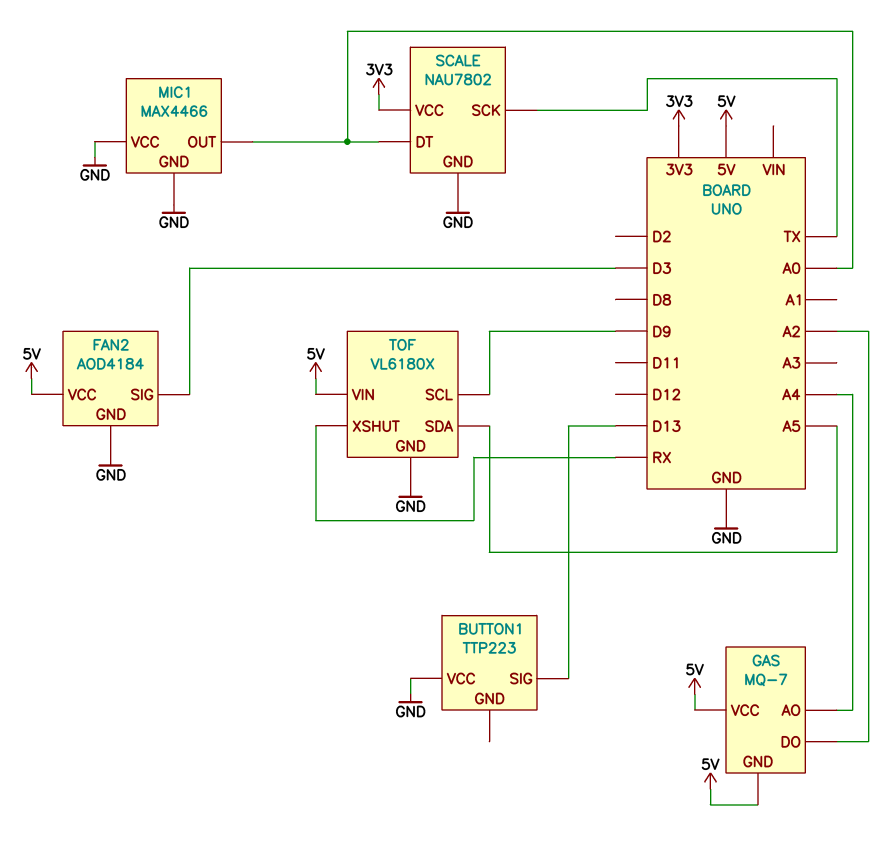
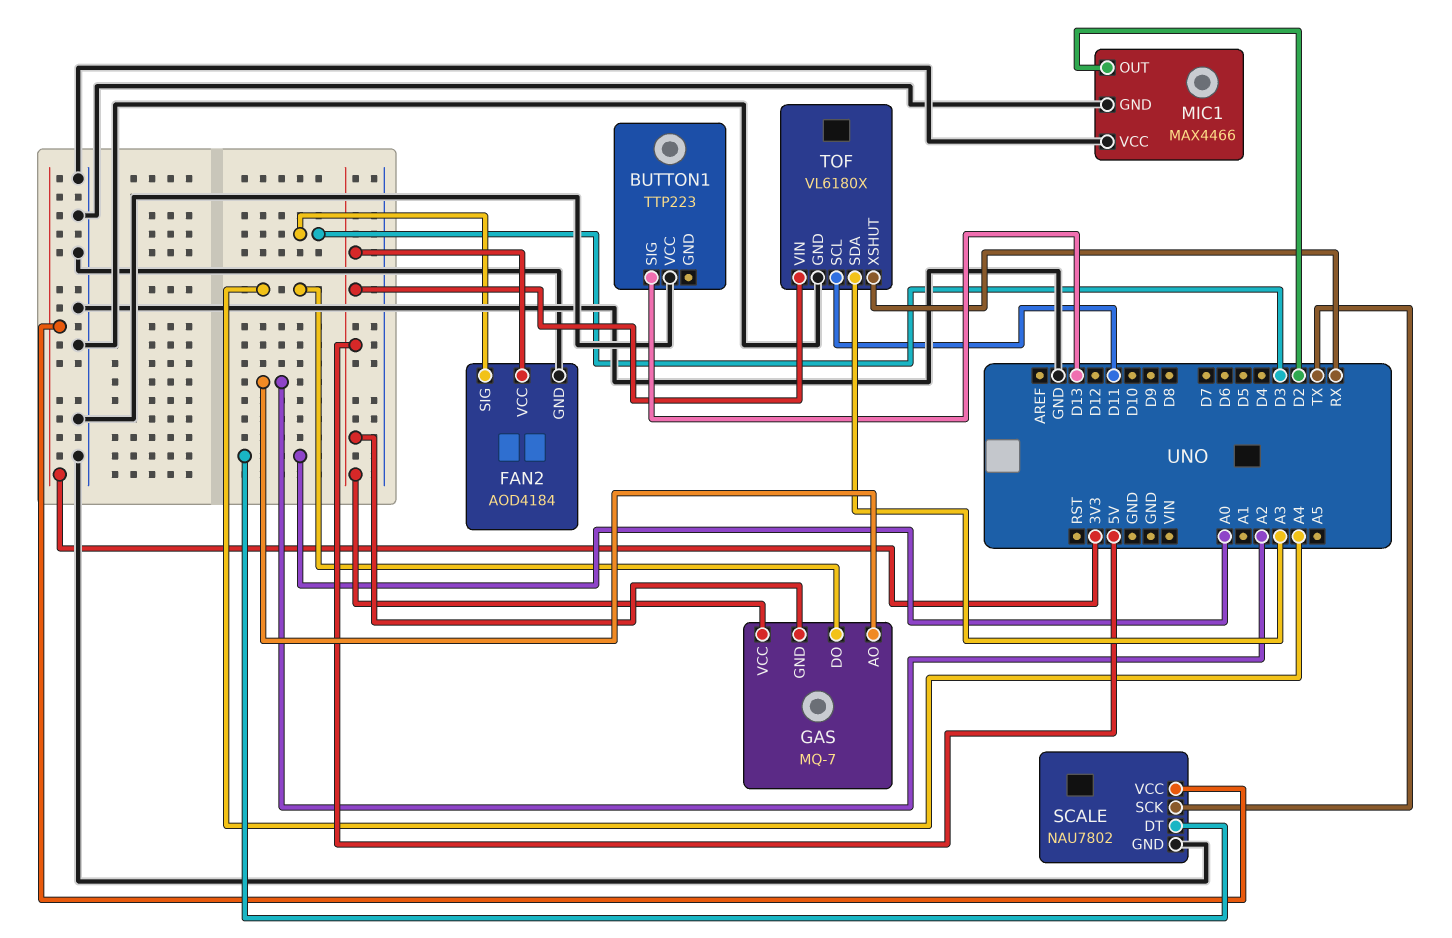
GAS pin AO: A4 -> A2
GAS pin DO: A2 -> A4
MIC1 pin OUT: A0 -> D2
TOF pin SCL: D9 -> D11
TOF pin SDA: A5 -> A3

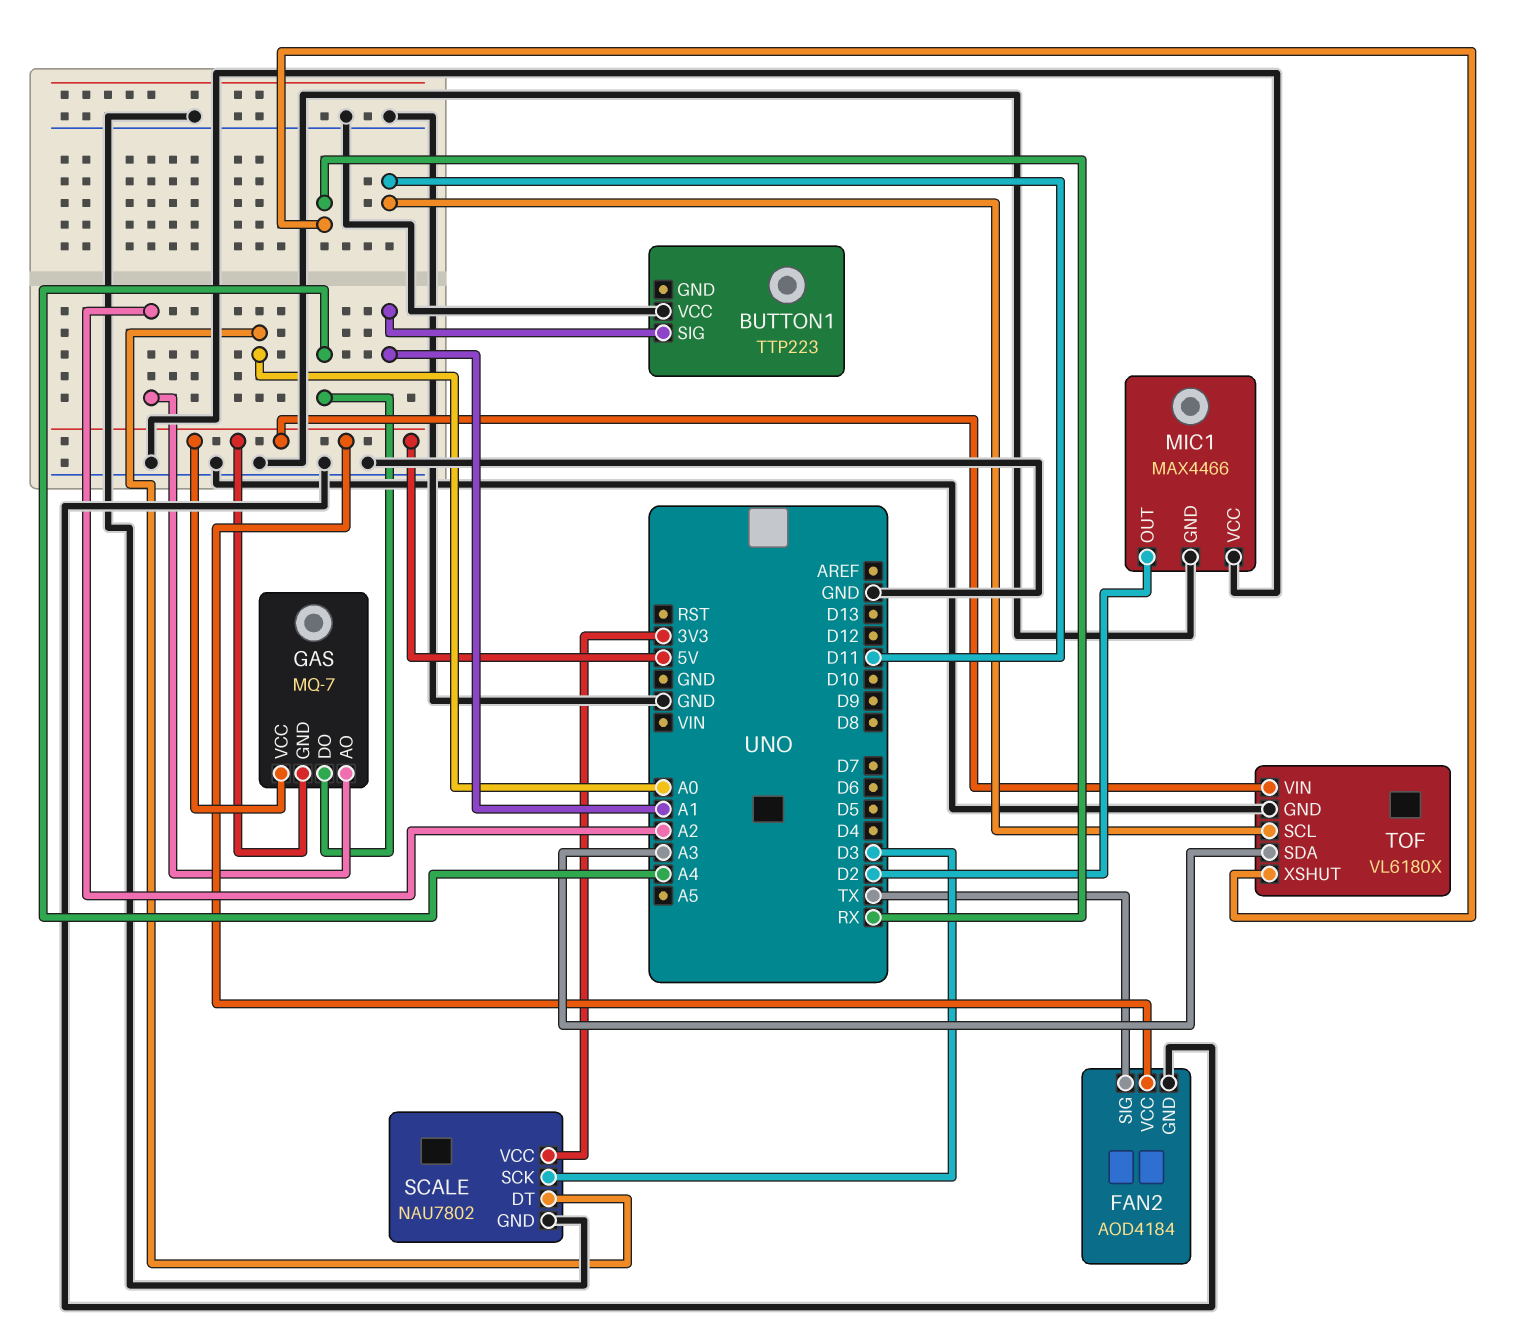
BUTTON1 pin SIG: D13 -> A1
FAN2 pin SIG: D3 -> TX
SCALE pin SCK: TX -> D3

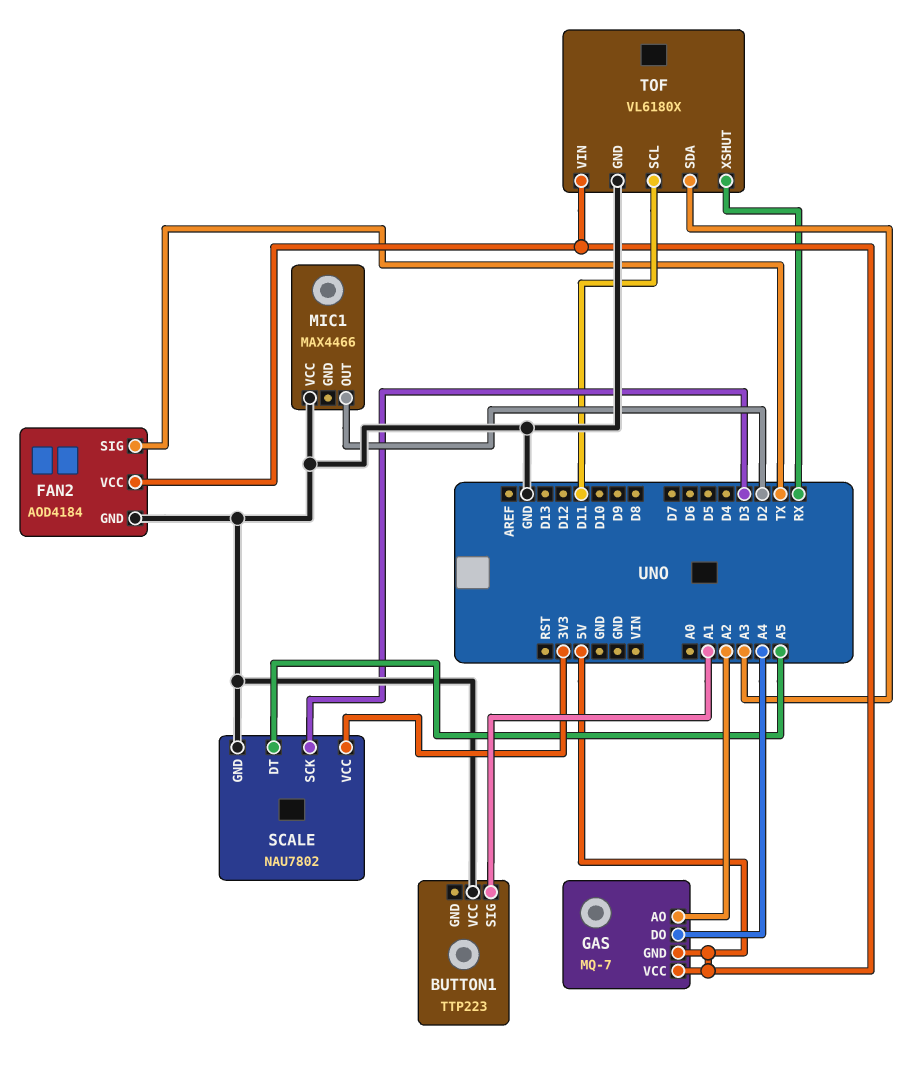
MIC1 pin GND: GND -> none
SCALE pin DT: A0 -> A5

